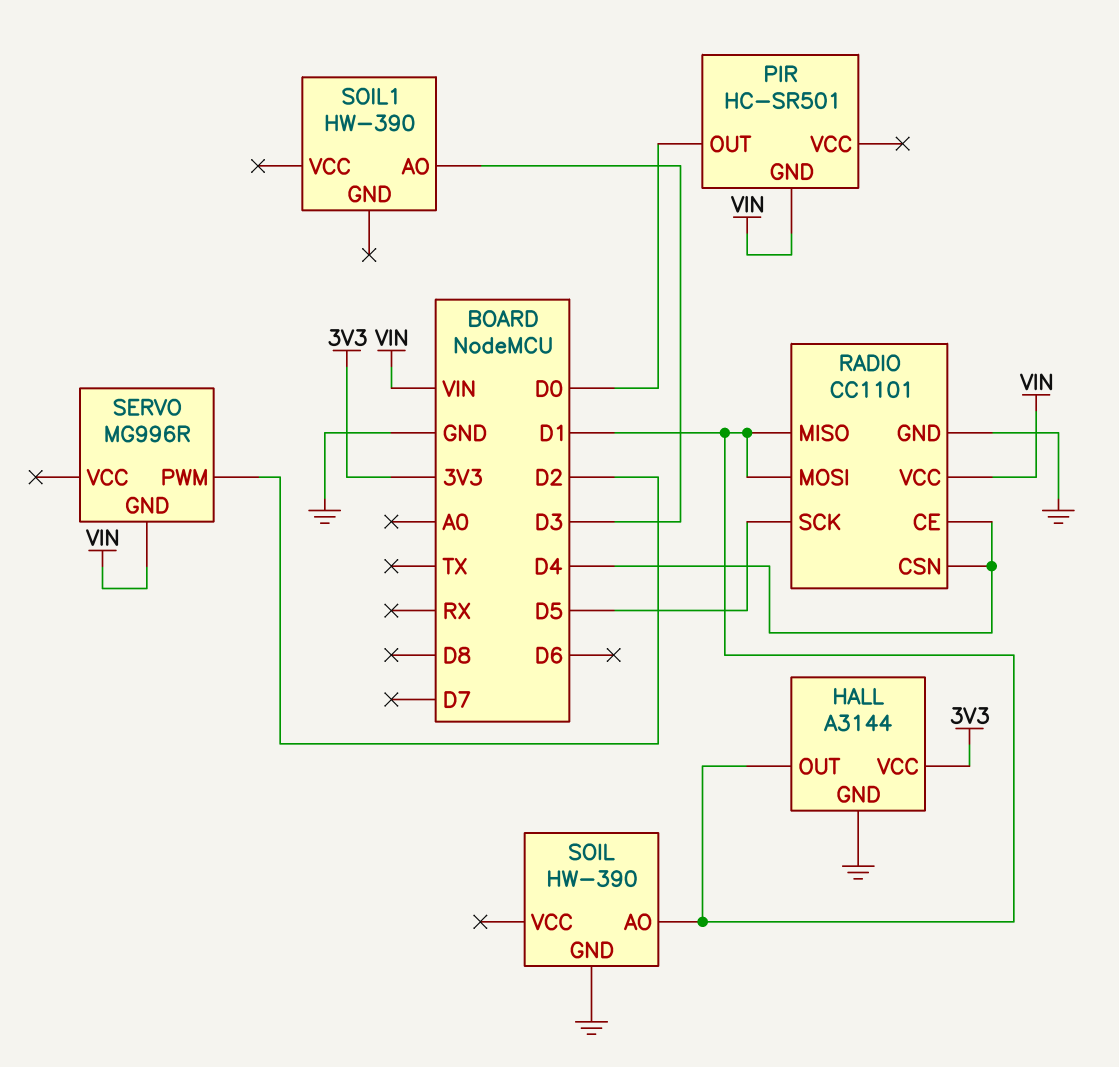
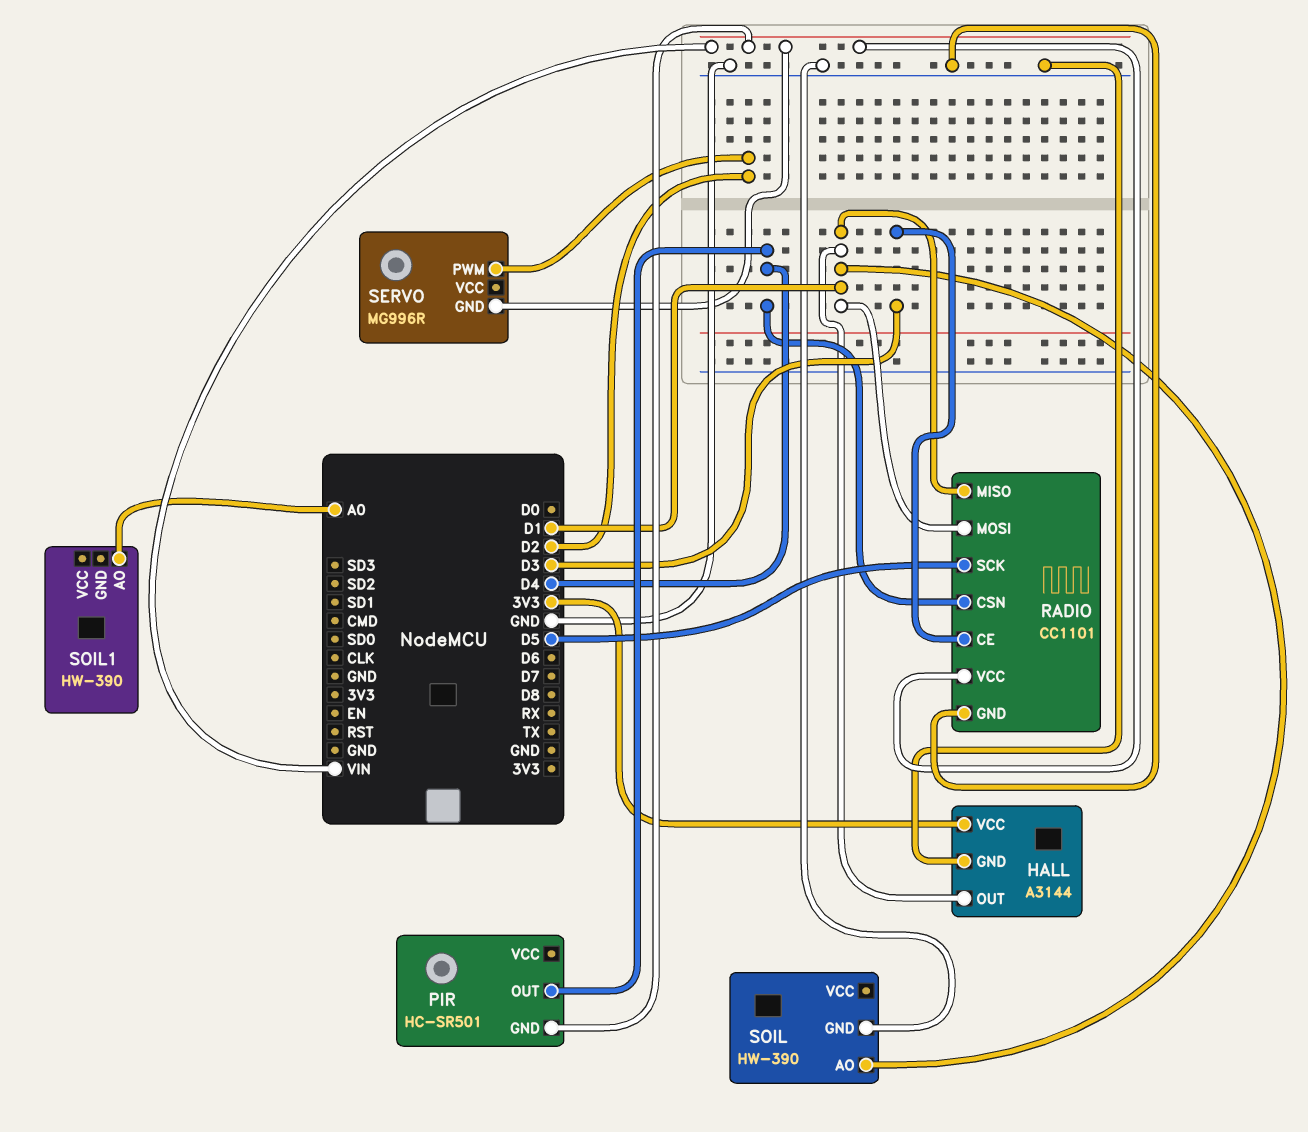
PIR pin OUT: D0 -> D4
RADIO pin CE: D4 -> D3
SOIL1 pin AO: D3 -> A0

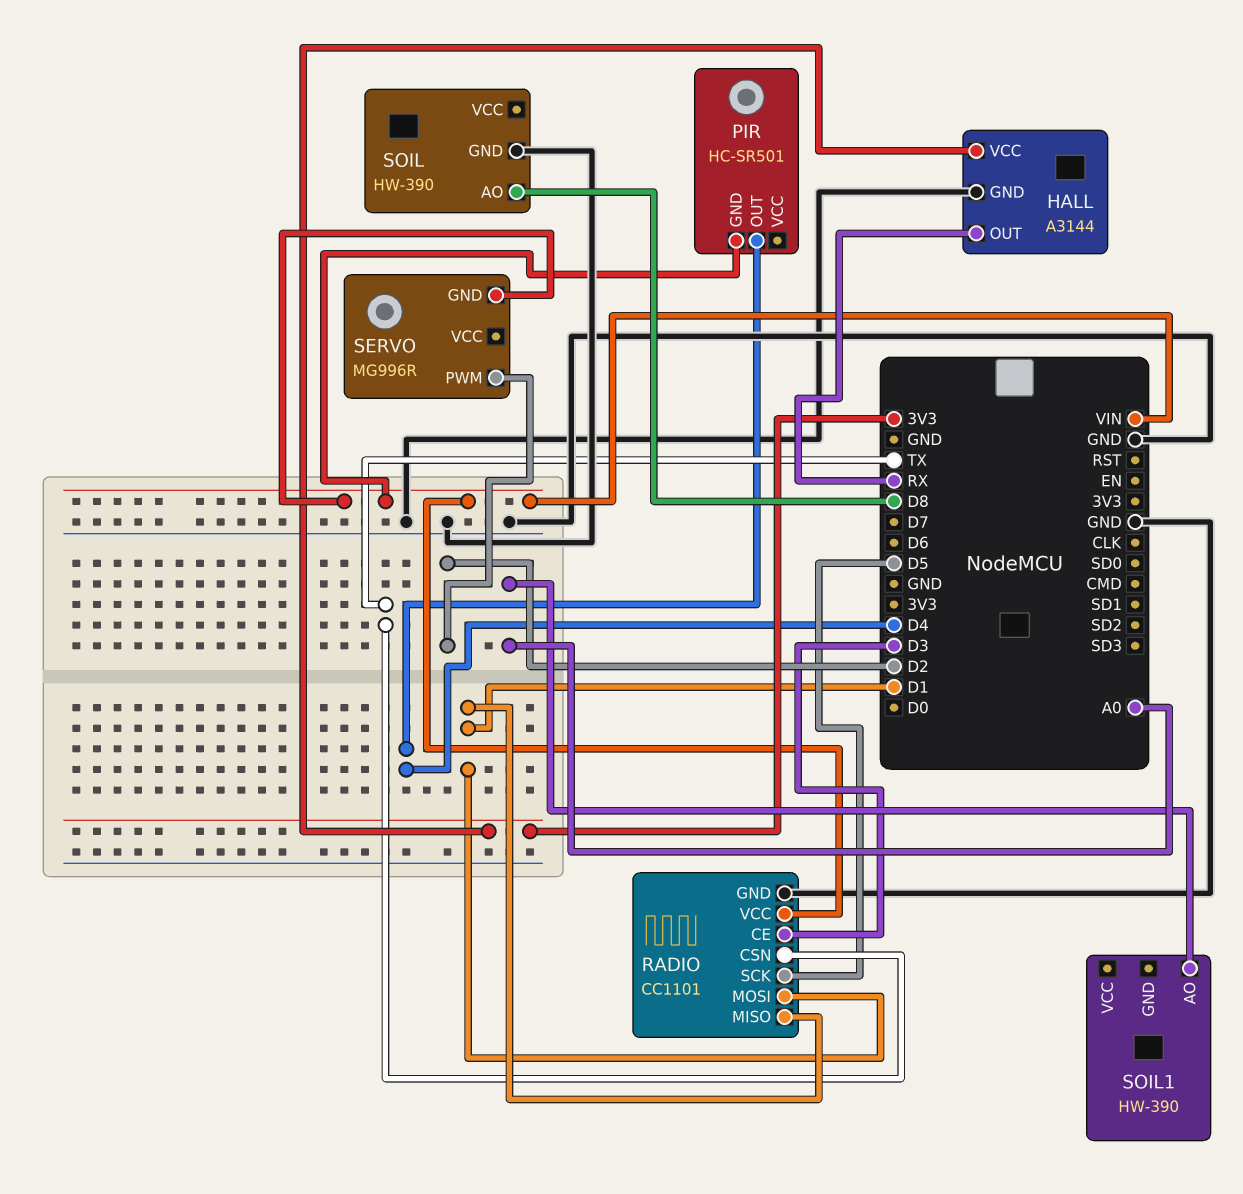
HALL pin OUT: D1 -> RX
RADIO pin CSN: D4 -> TX
SOIL pin AO: D1 -> D8

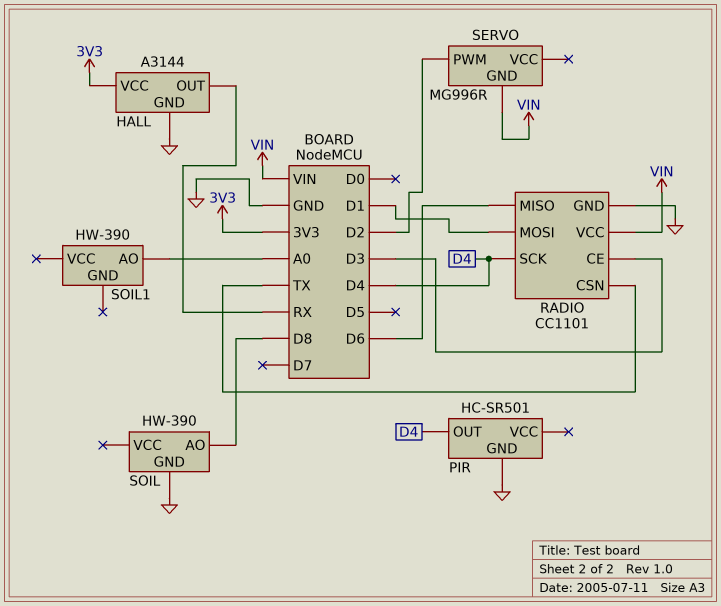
PIR pin GND: VIN -> GND
RADIO pin MISO: D1 -> D6
RADIO pin SCK: D5 -> D4

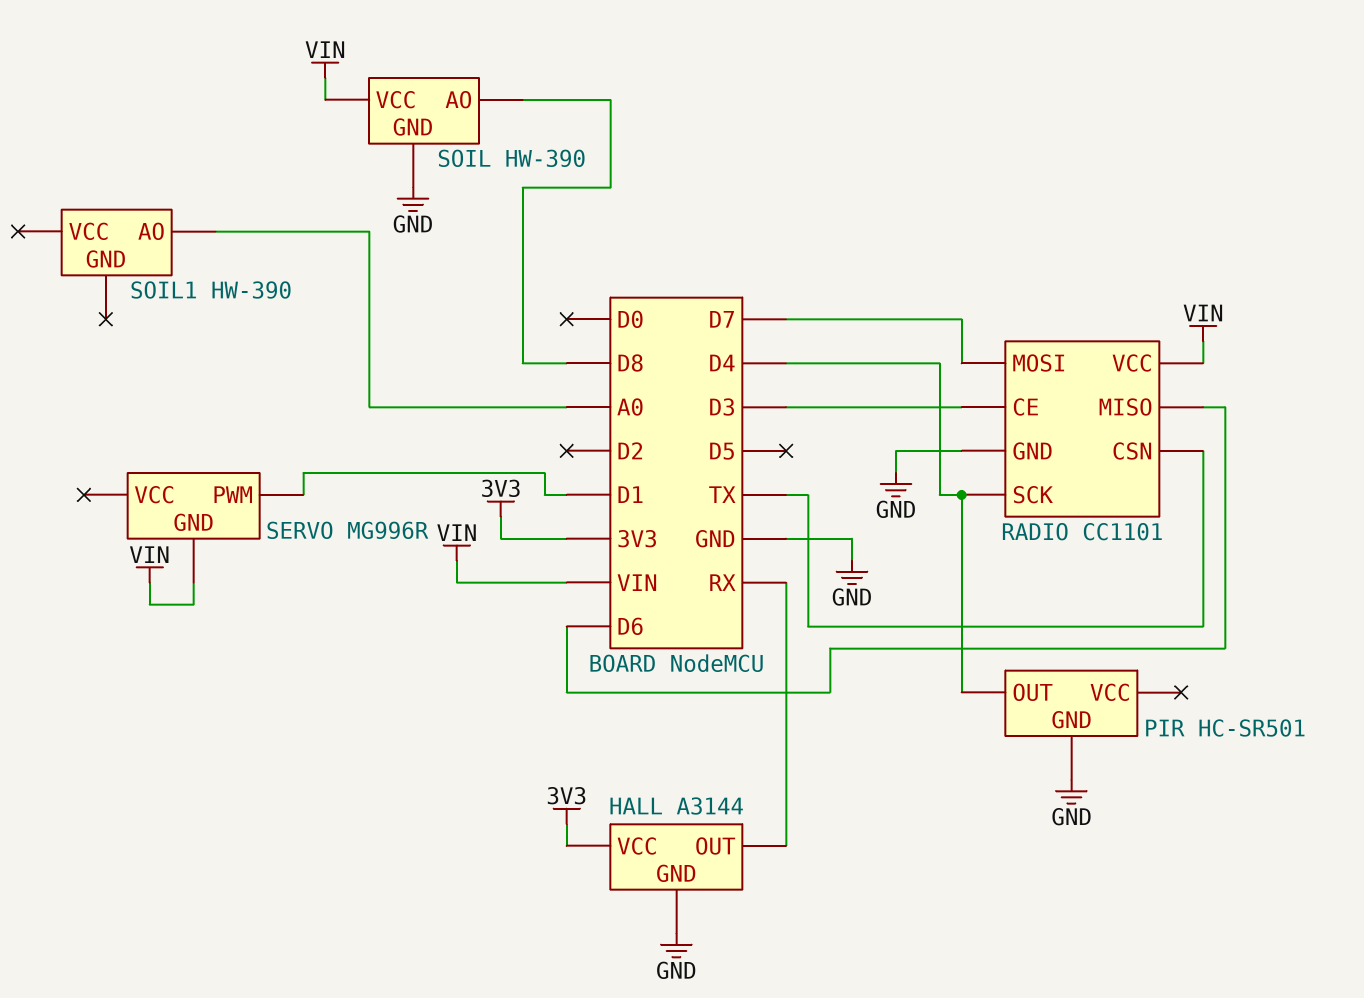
RADIO pin MOSI: D1 -> D7
SERVO pin PWM: D2 -> D1
SOIL pin VCC: none -> VIN

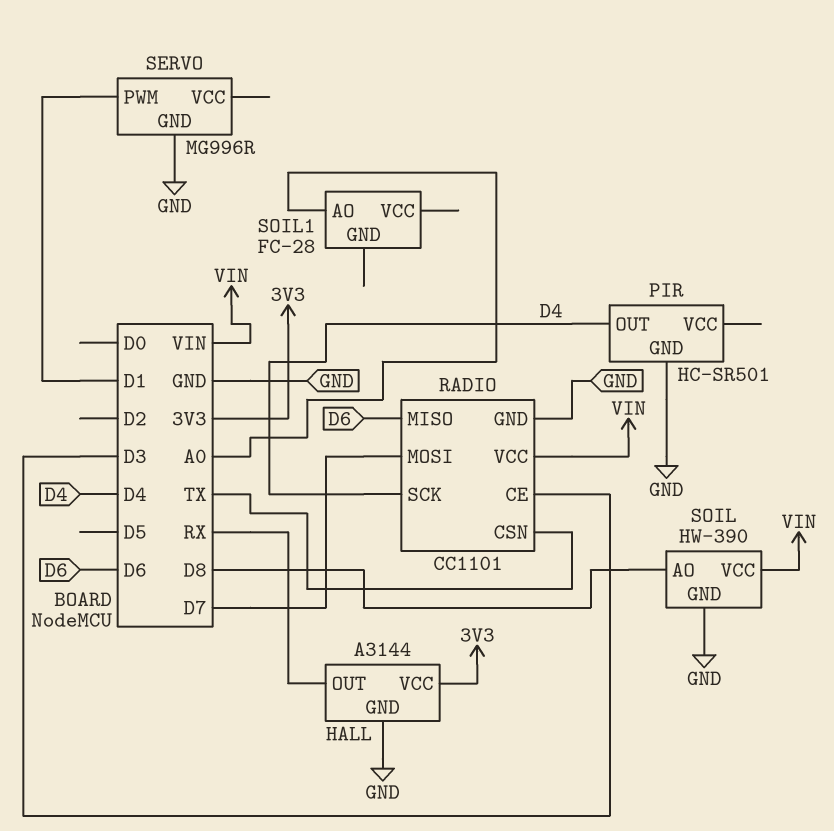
SERVO pin GND: VIN -> GND
SOIL1: HW-390 -> FC-28

